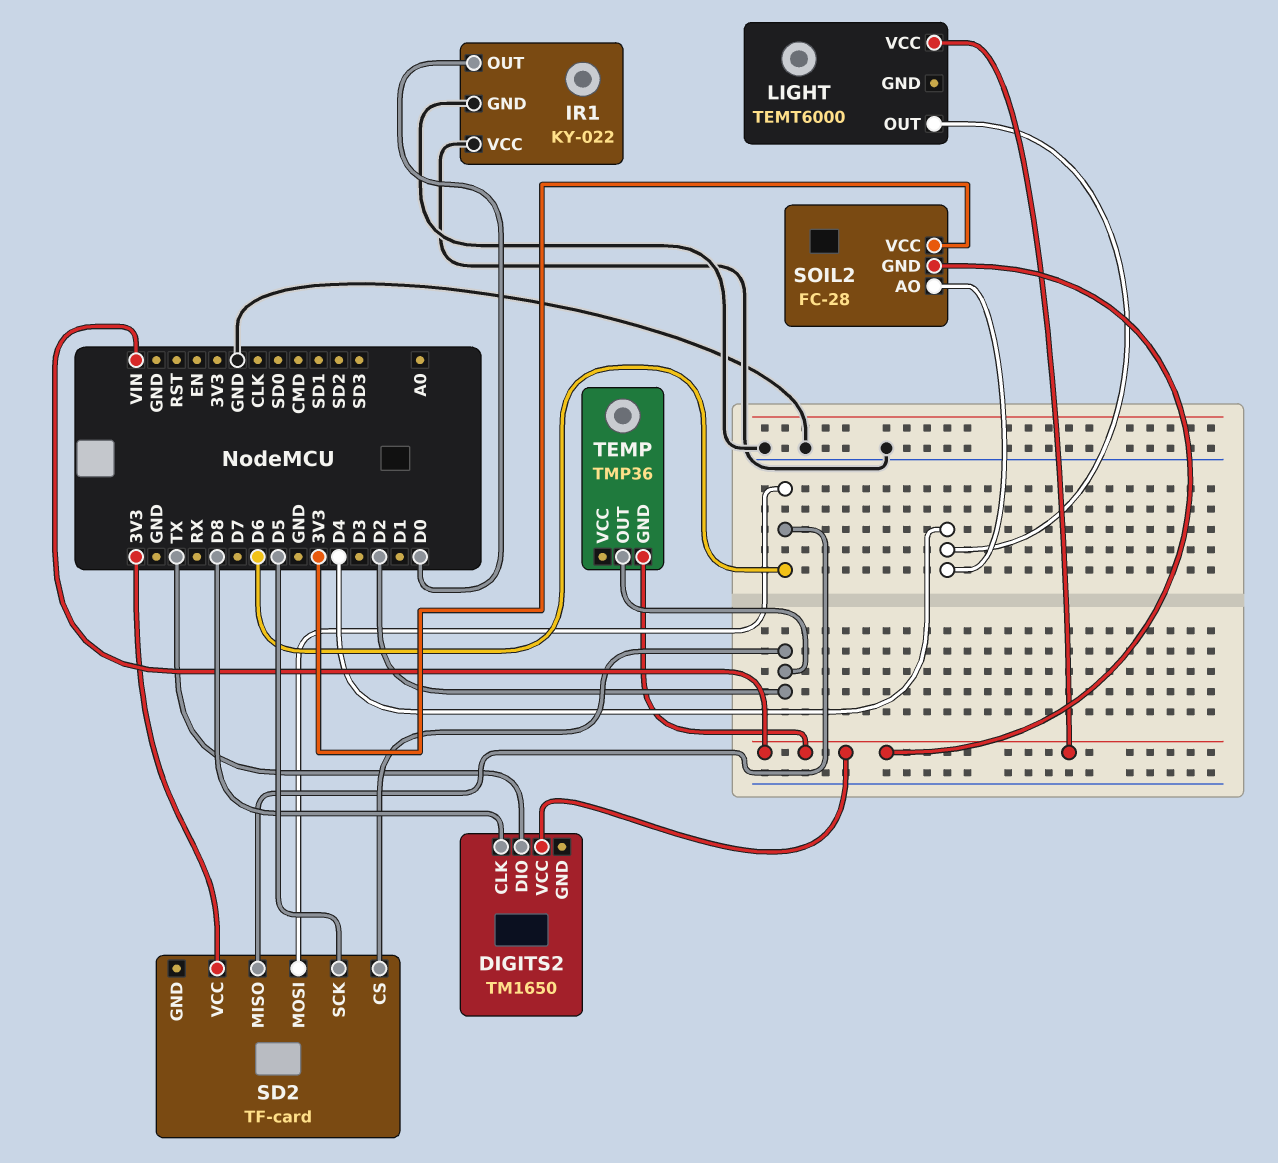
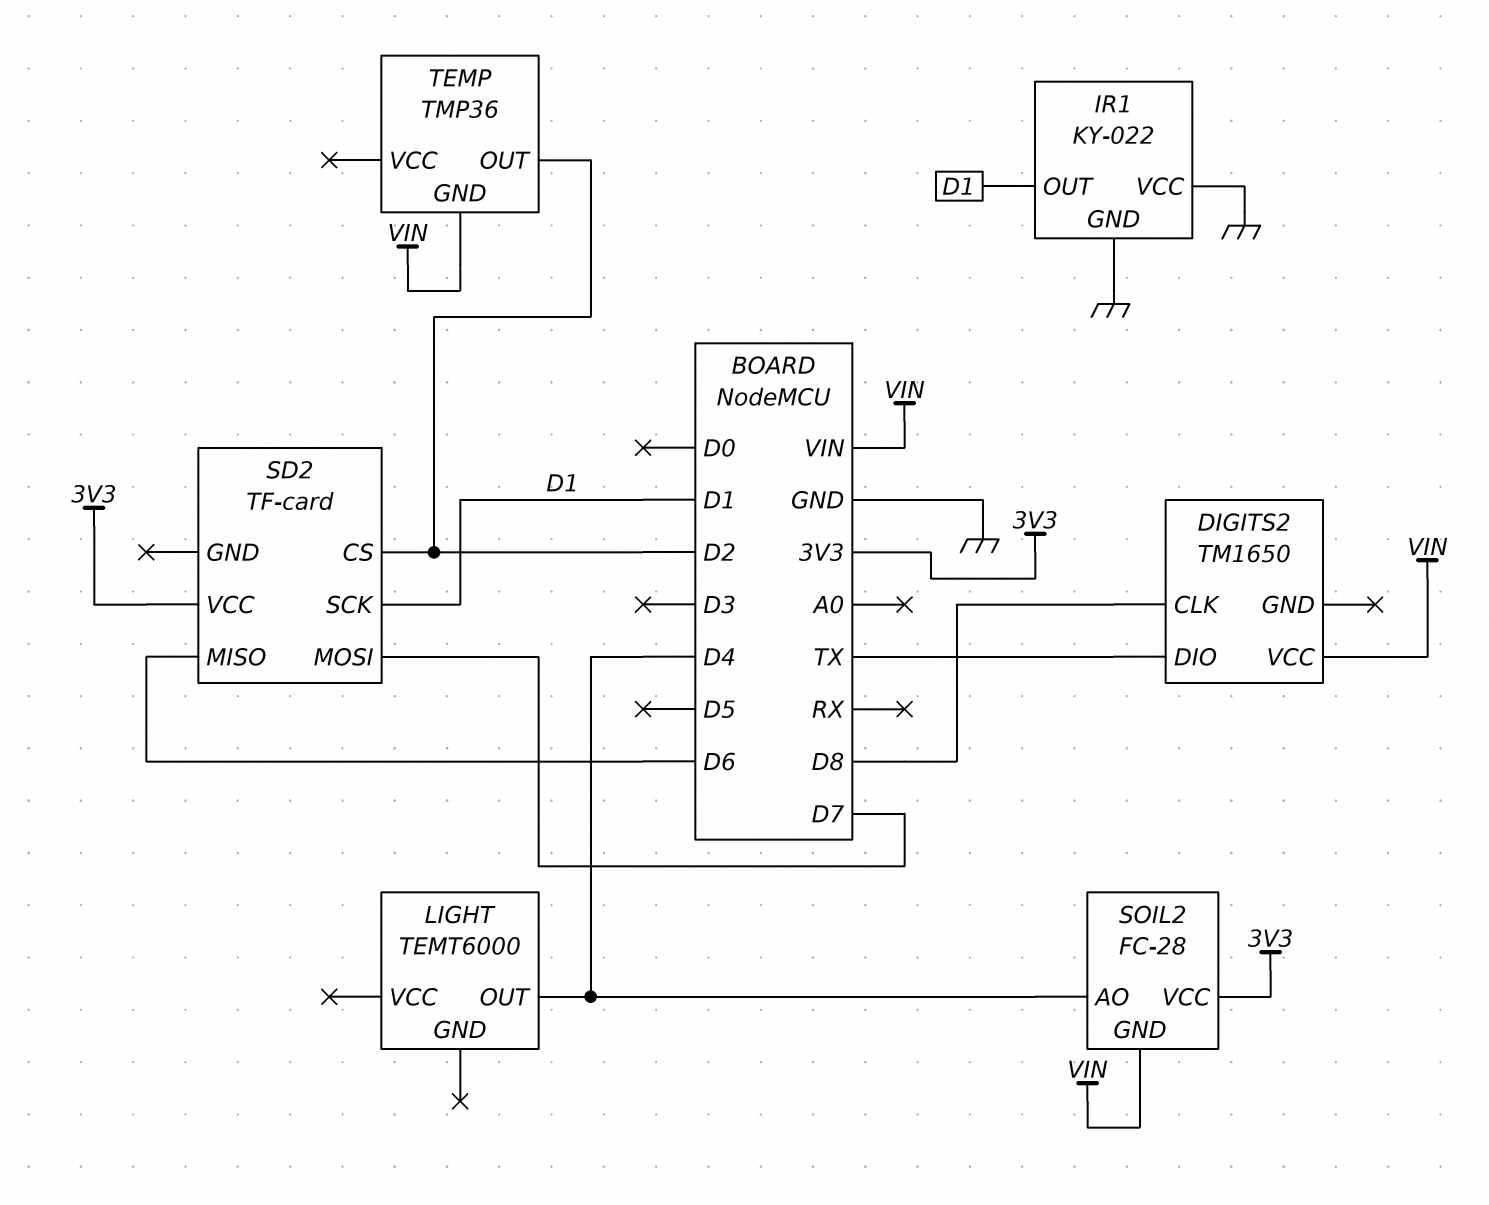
IR1 pin OUT: D0 -> D1
LIGHT pin VCC: VIN -> none
SD2 pin MOSI: D6 -> D7
SD2 pin SCK: D5 -> D1

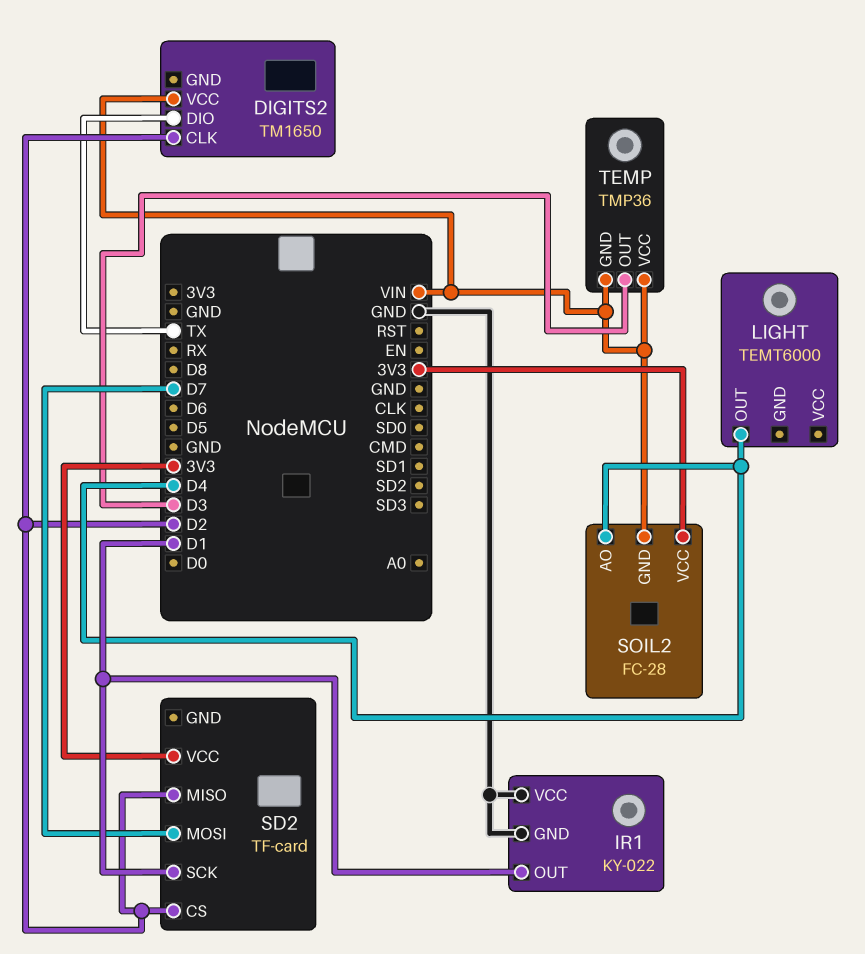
DIGITS2 pin CLK: D8 -> D2
SD2 pin MISO: D6 -> D2
TEMP pin OUT: D2 -> D3
TEMP pin VCC: none -> VIN

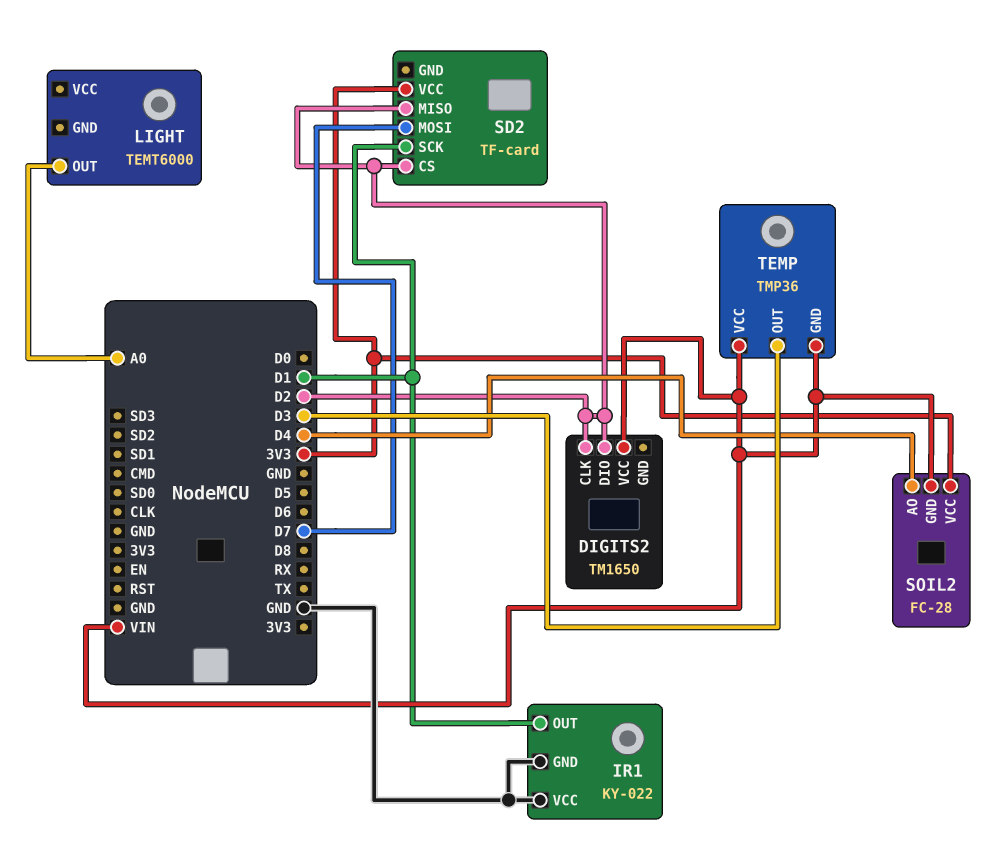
DIGITS2 pin DIO: TX -> D2
LIGHT pin OUT: D4 -> A0

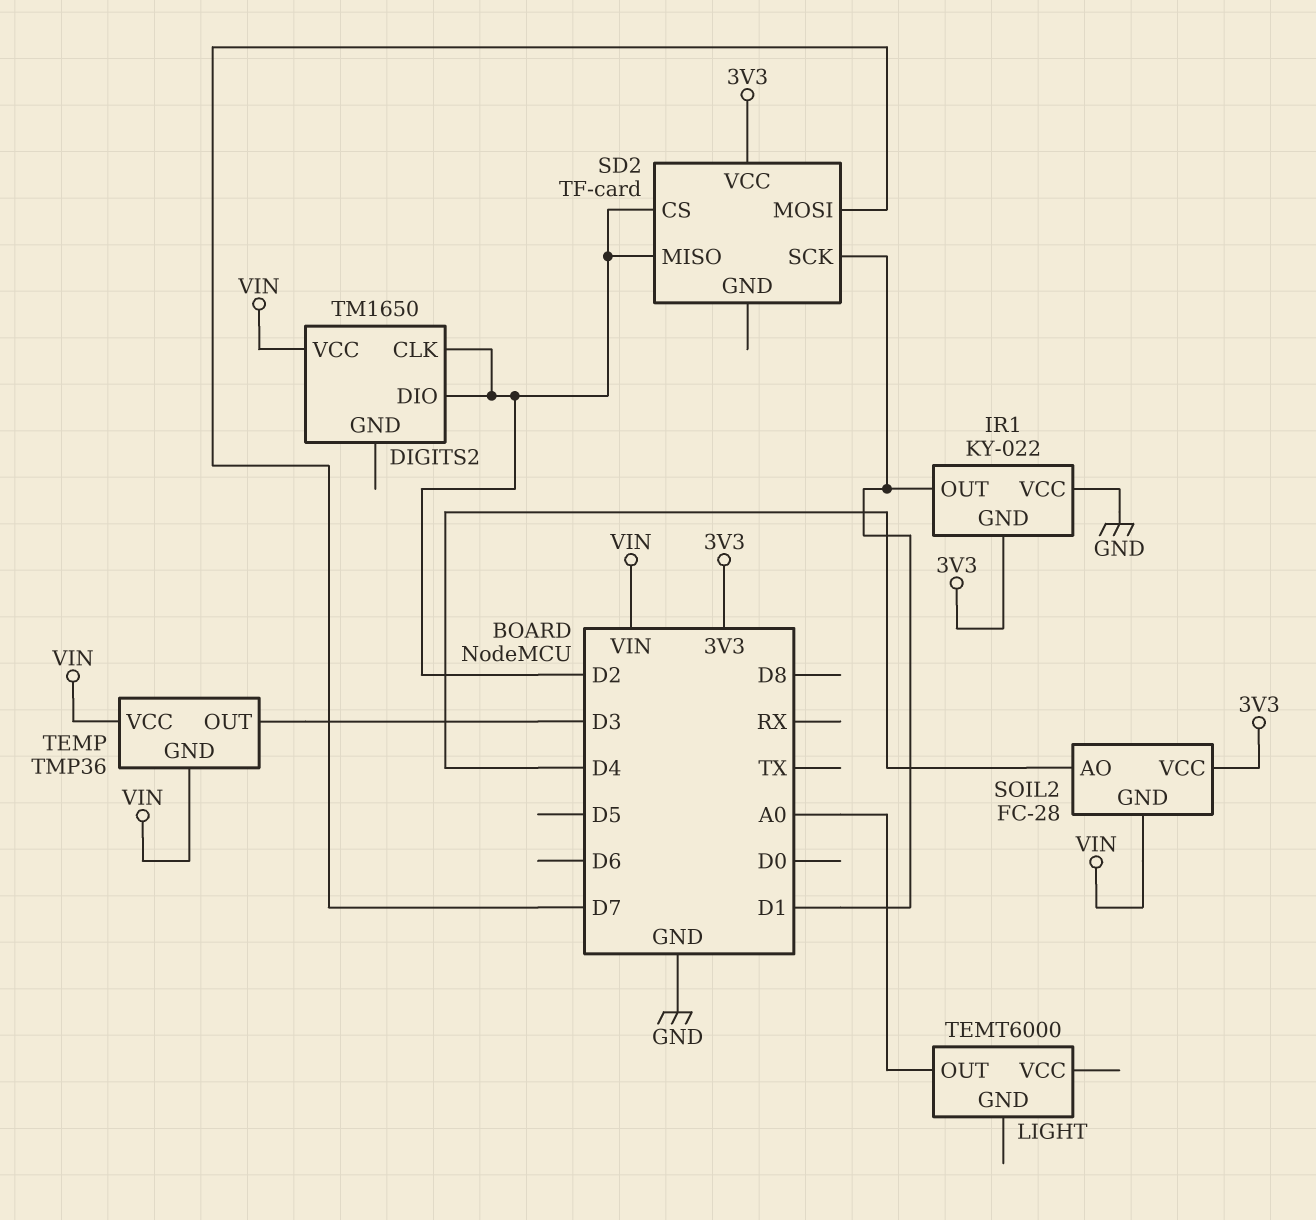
IR1 pin GND: GND -> 3V3

